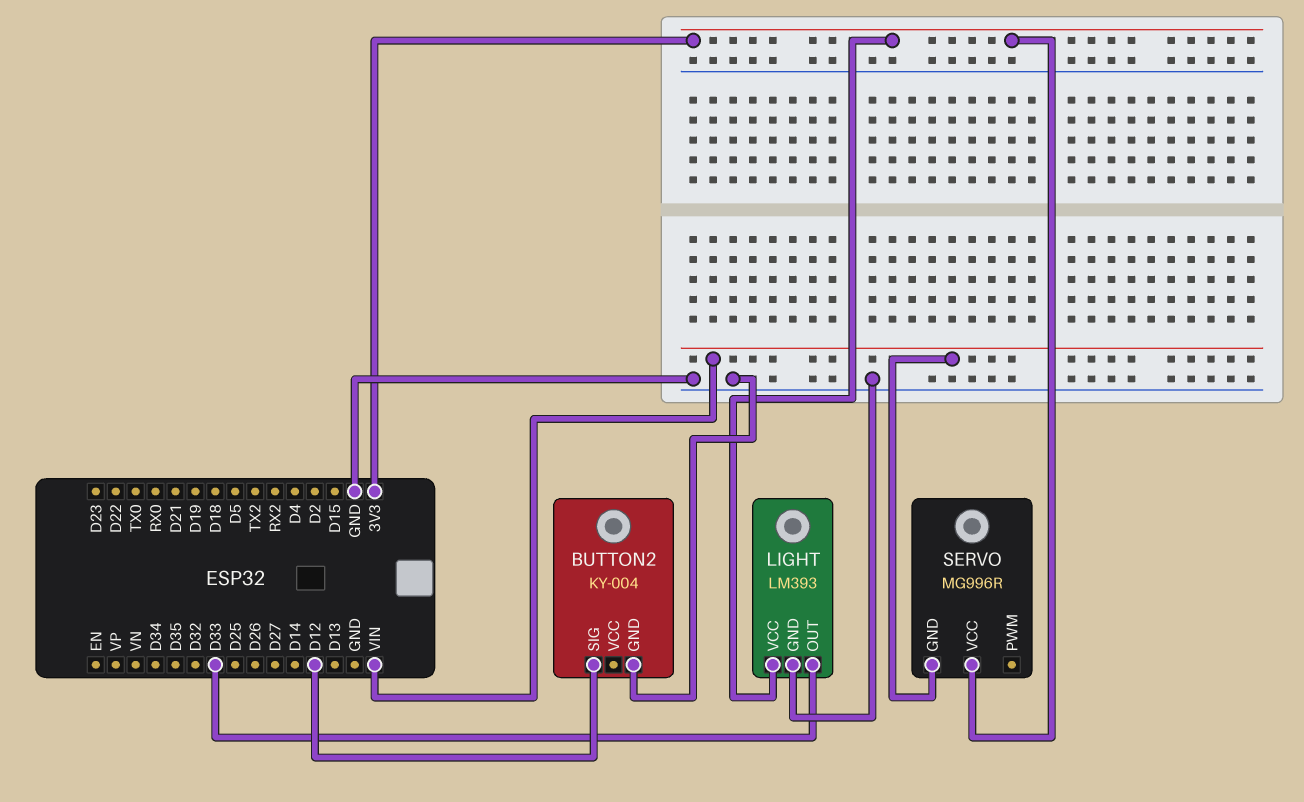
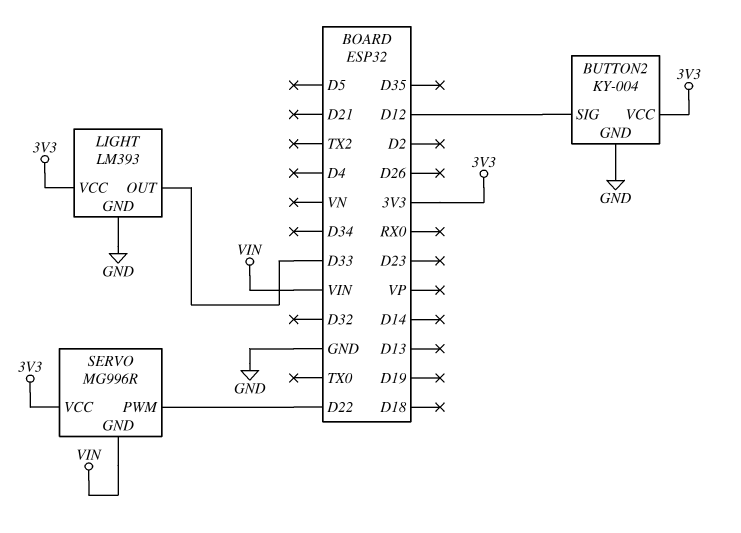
BUTTON2 pin VCC: none -> 3V3
SERVO pin PWM: none -> D22

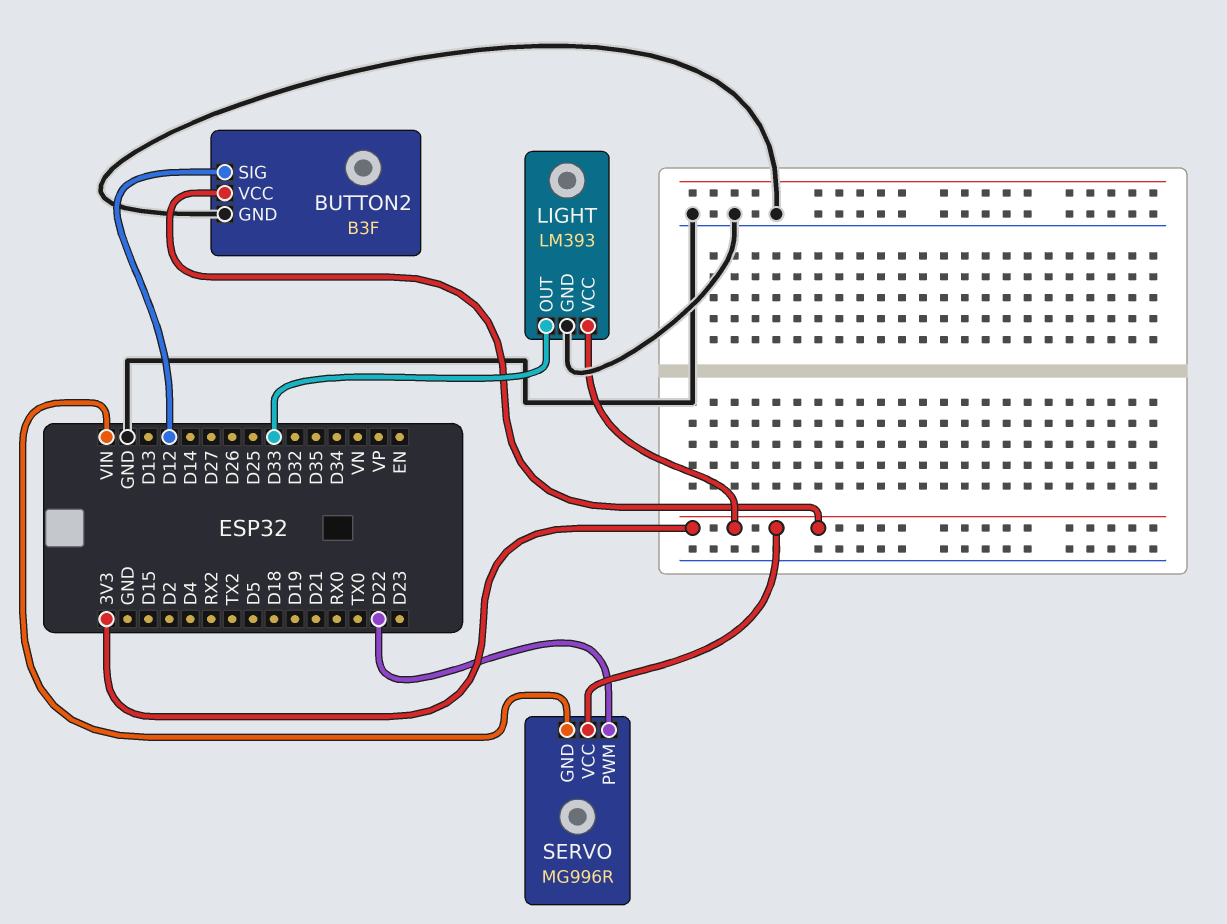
BUTTON2: KY-004 -> B3F

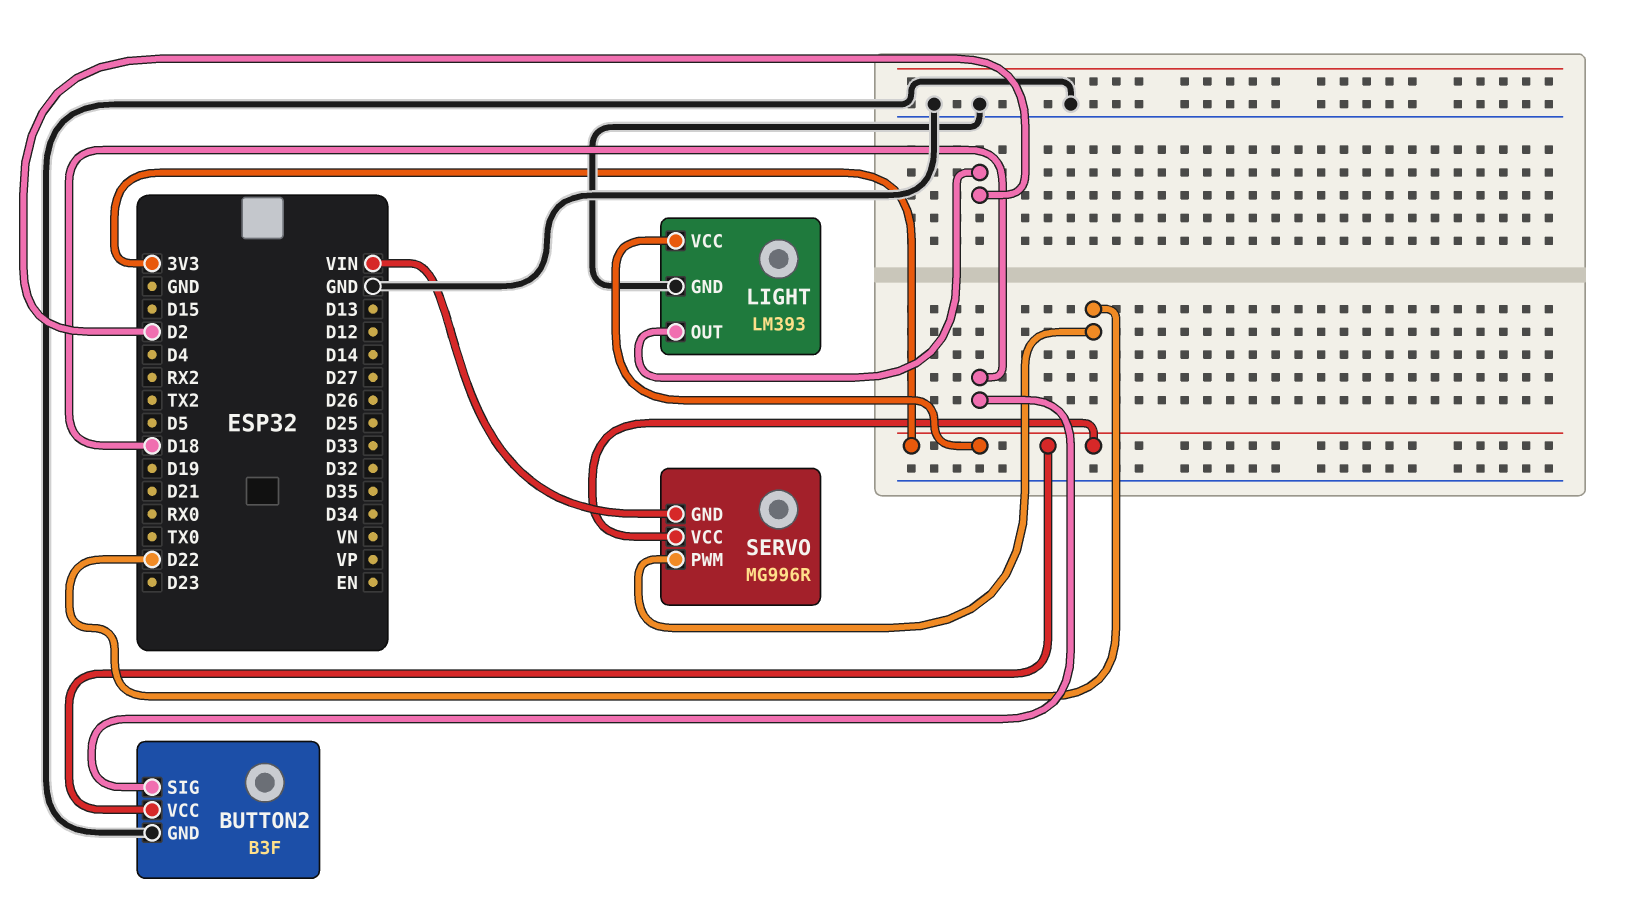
BUTTON2 pin SIG: D12 -> D18
LIGHT pin OUT: D33 -> D2

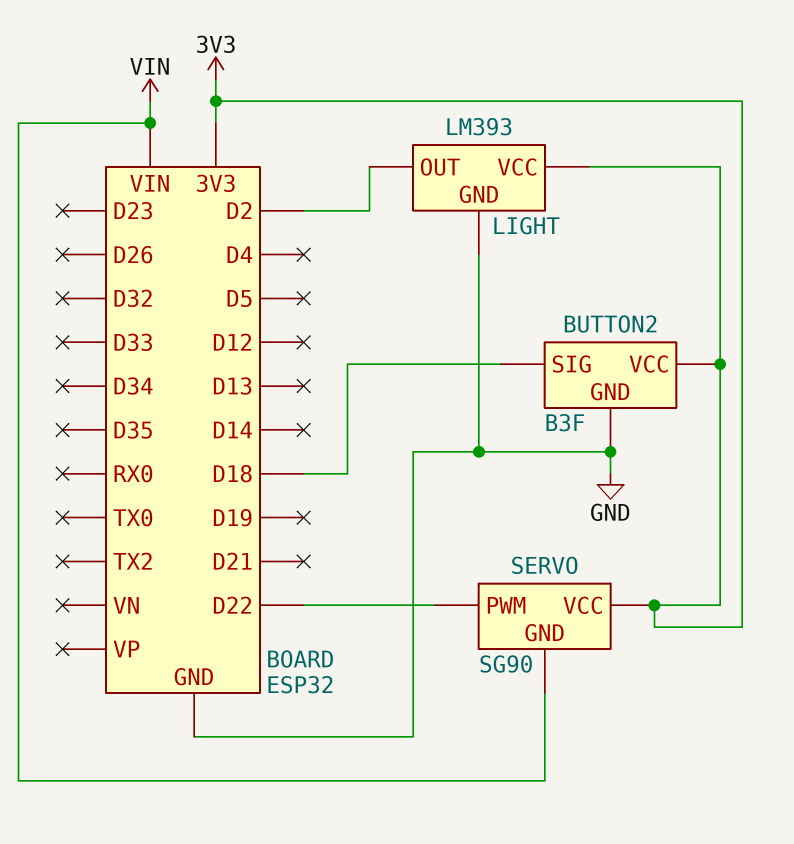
SERVO: MG996R -> SG90

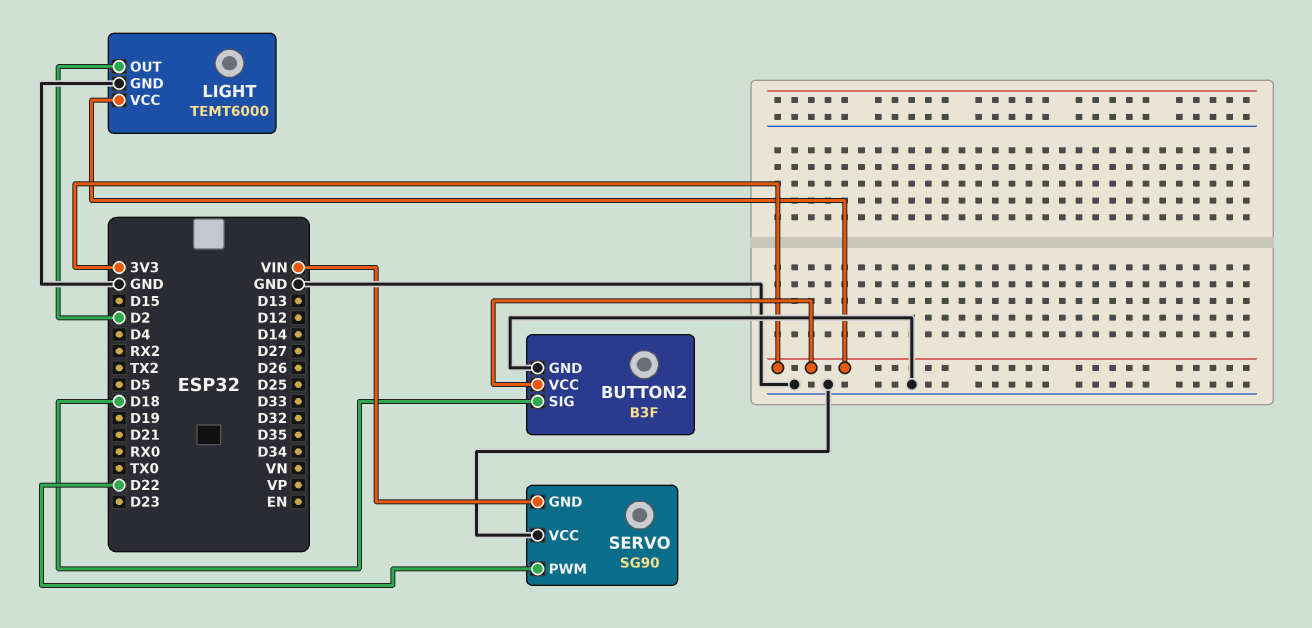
LIGHT: LM393 -> TEMT6000
SERVO pin VCC: 3V3 -> GND

